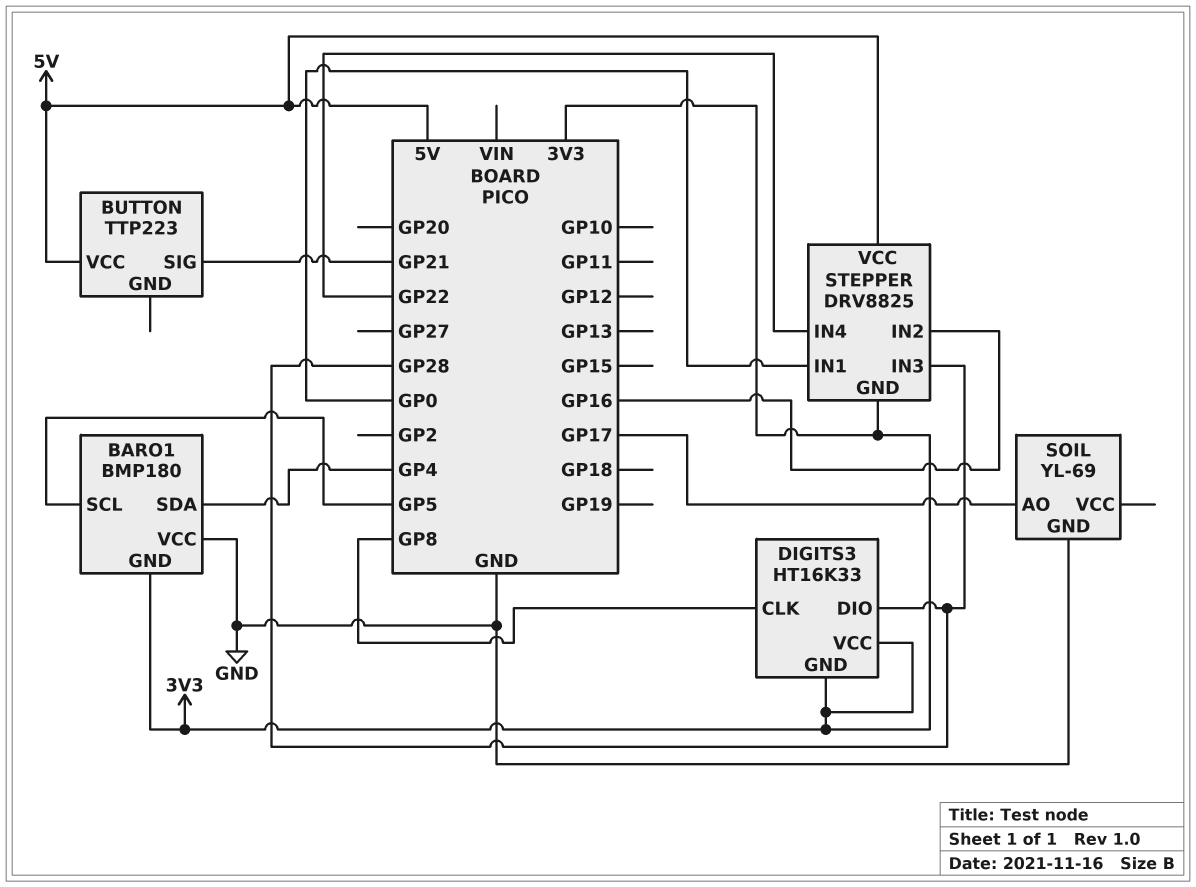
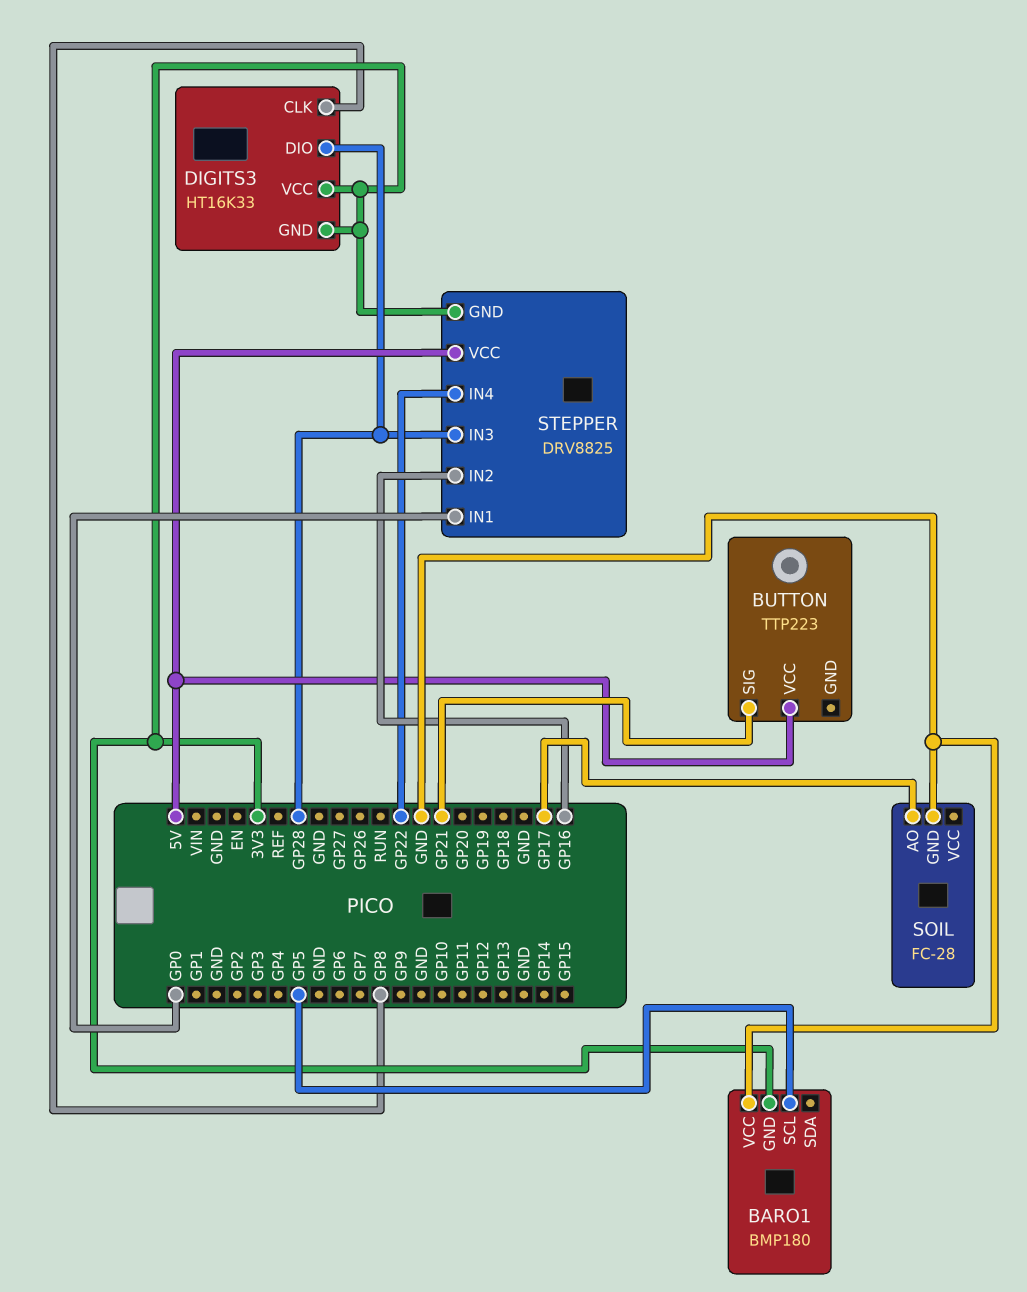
BARO1 pin SDA: GP4 -> none
SOIL: YL-69 -> FC-28

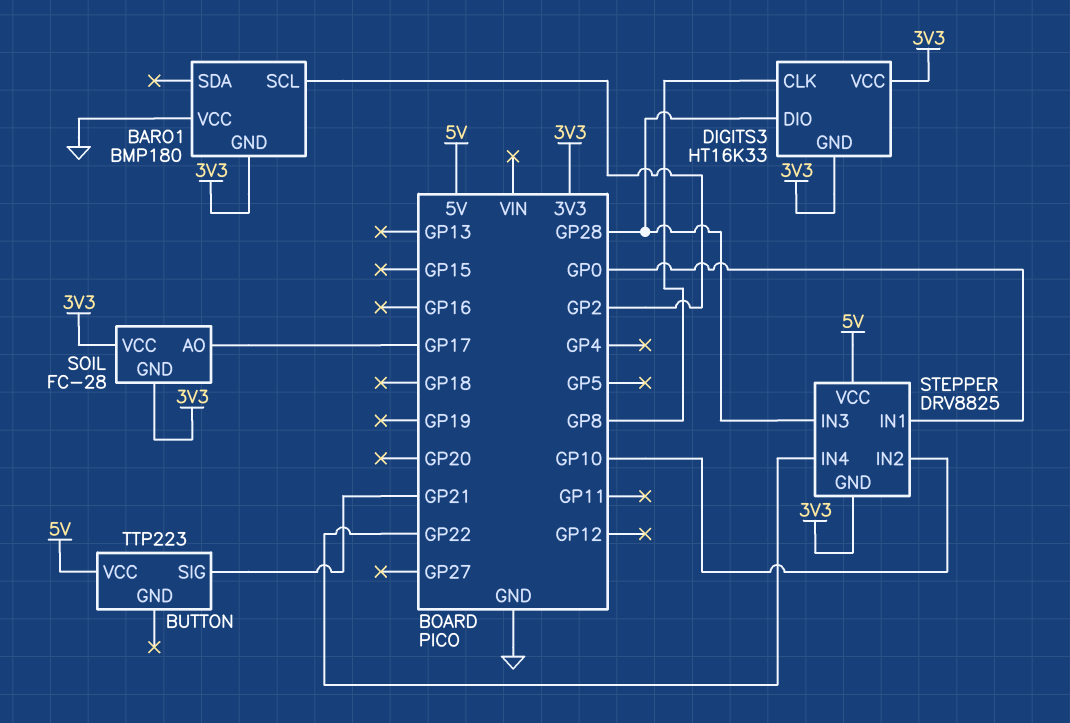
BARO1 pin SCL: GP5 -> GP2
SOIL pin GND: GND -> 3V3
SOIL pin VCC: none -> 3V3
STEPPER pin IN2: GP16 -> GP10

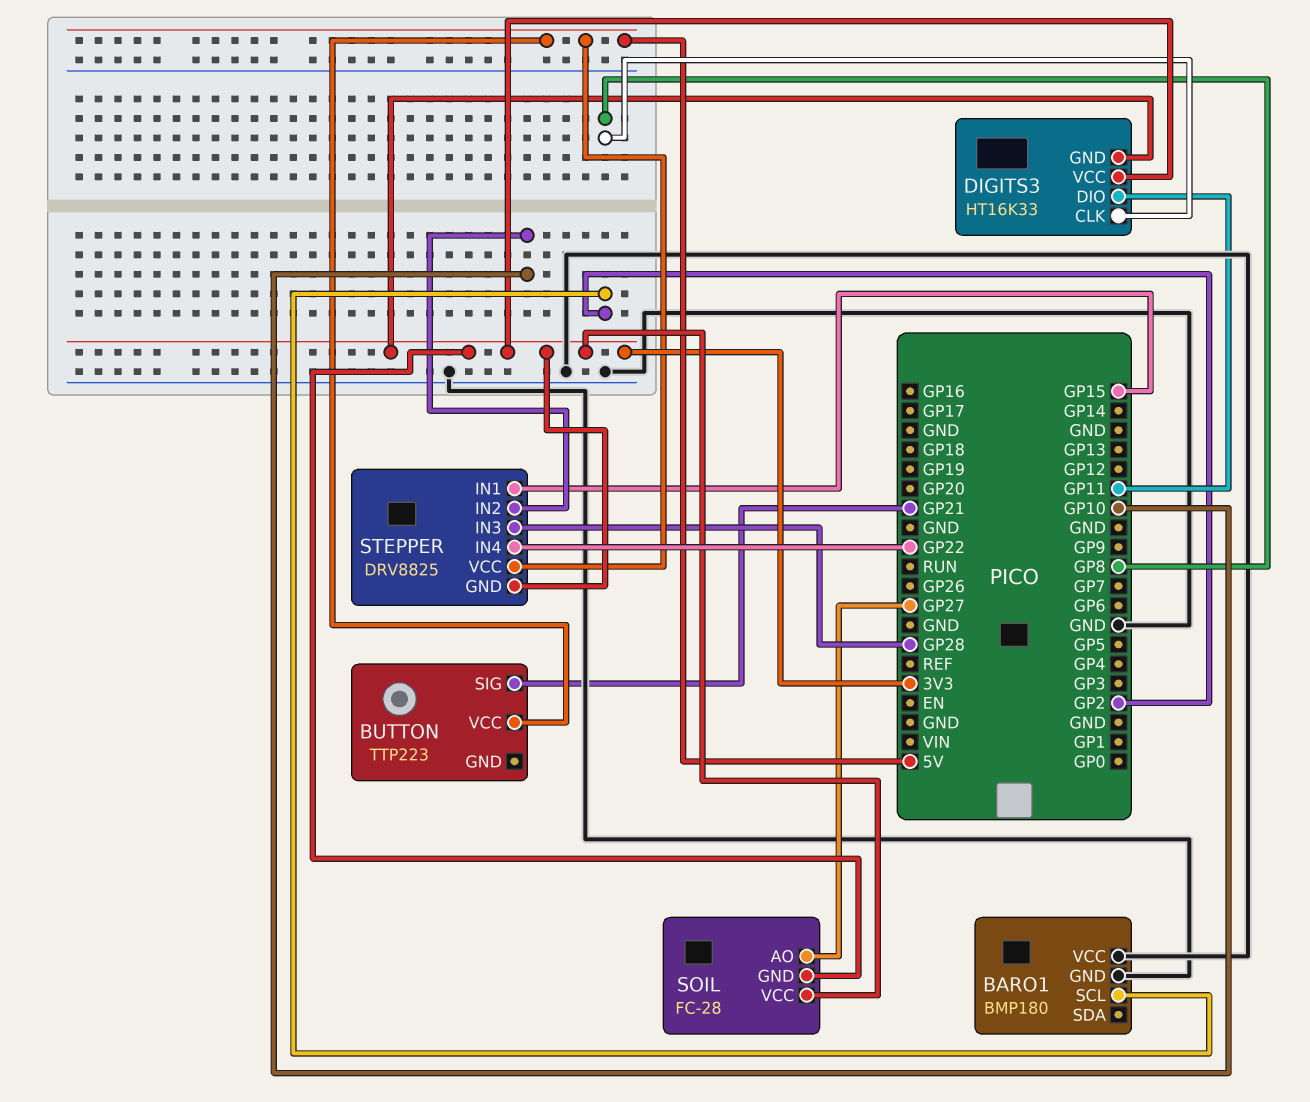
BARO1 pin GND: 3V3 -> GND
DIGITS3 pin DIO: GP28 -> GP11
SOIL pin AO: GP17 -> GP27
STEPPER pin IN1: GP0 -> GP15

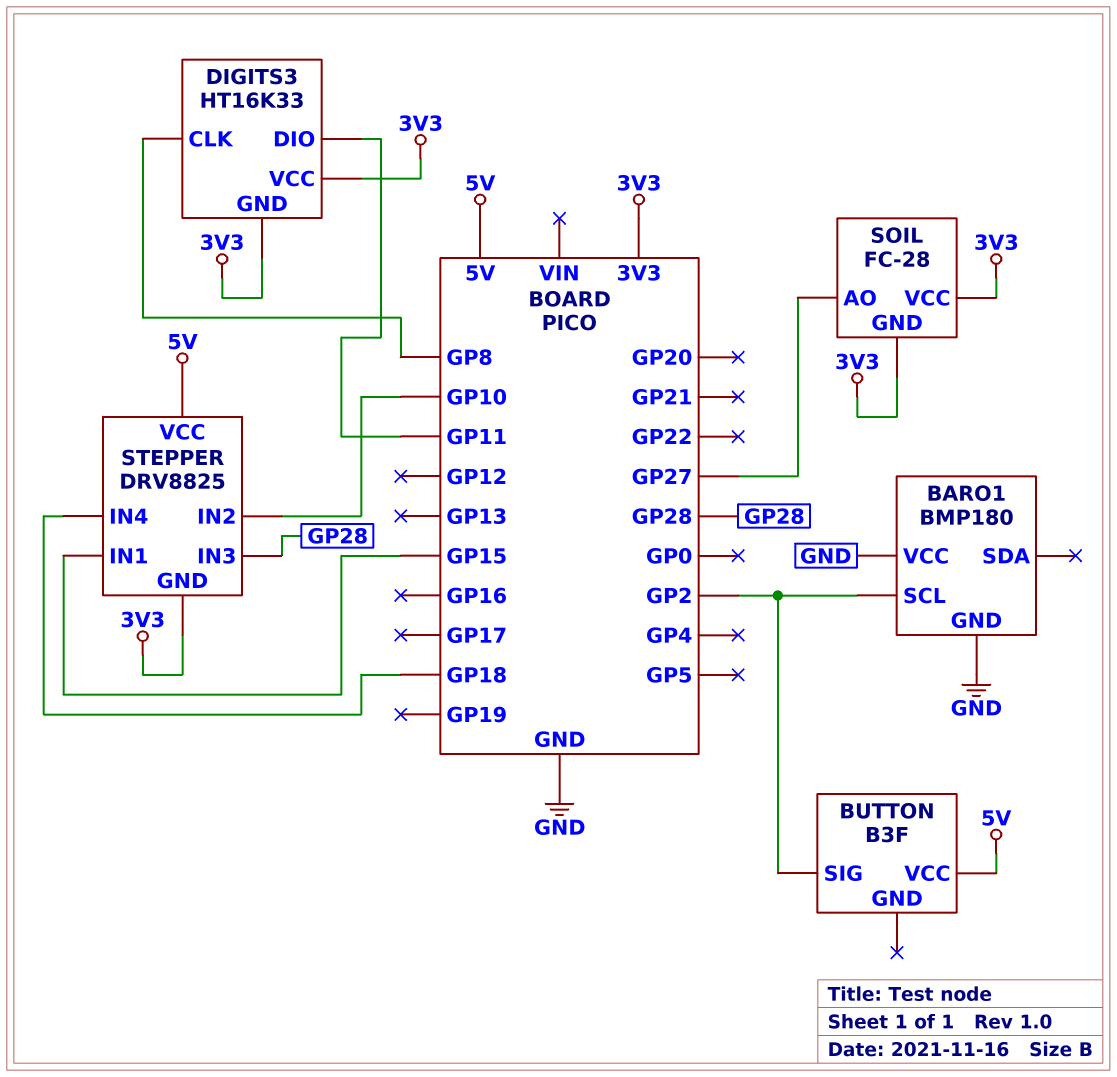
BUTTON: TTP223 -> B3F
BUTTON pin SIG: GP21 -> GP2
STEPPER pin IN4: GP22 -> GP18

